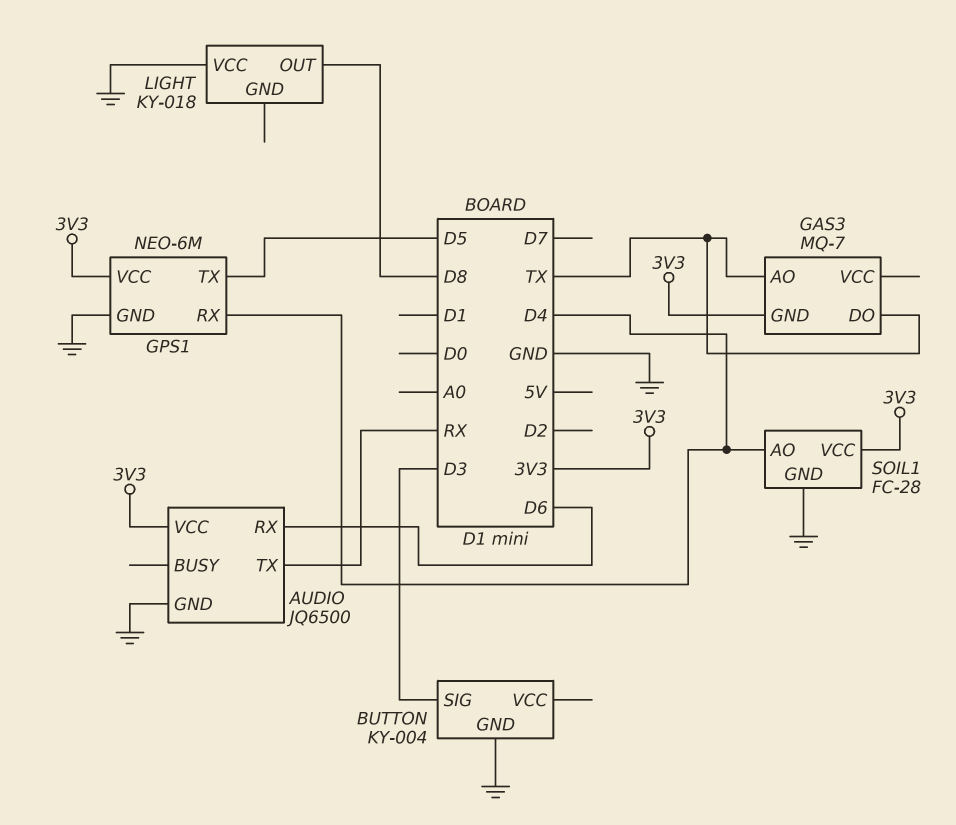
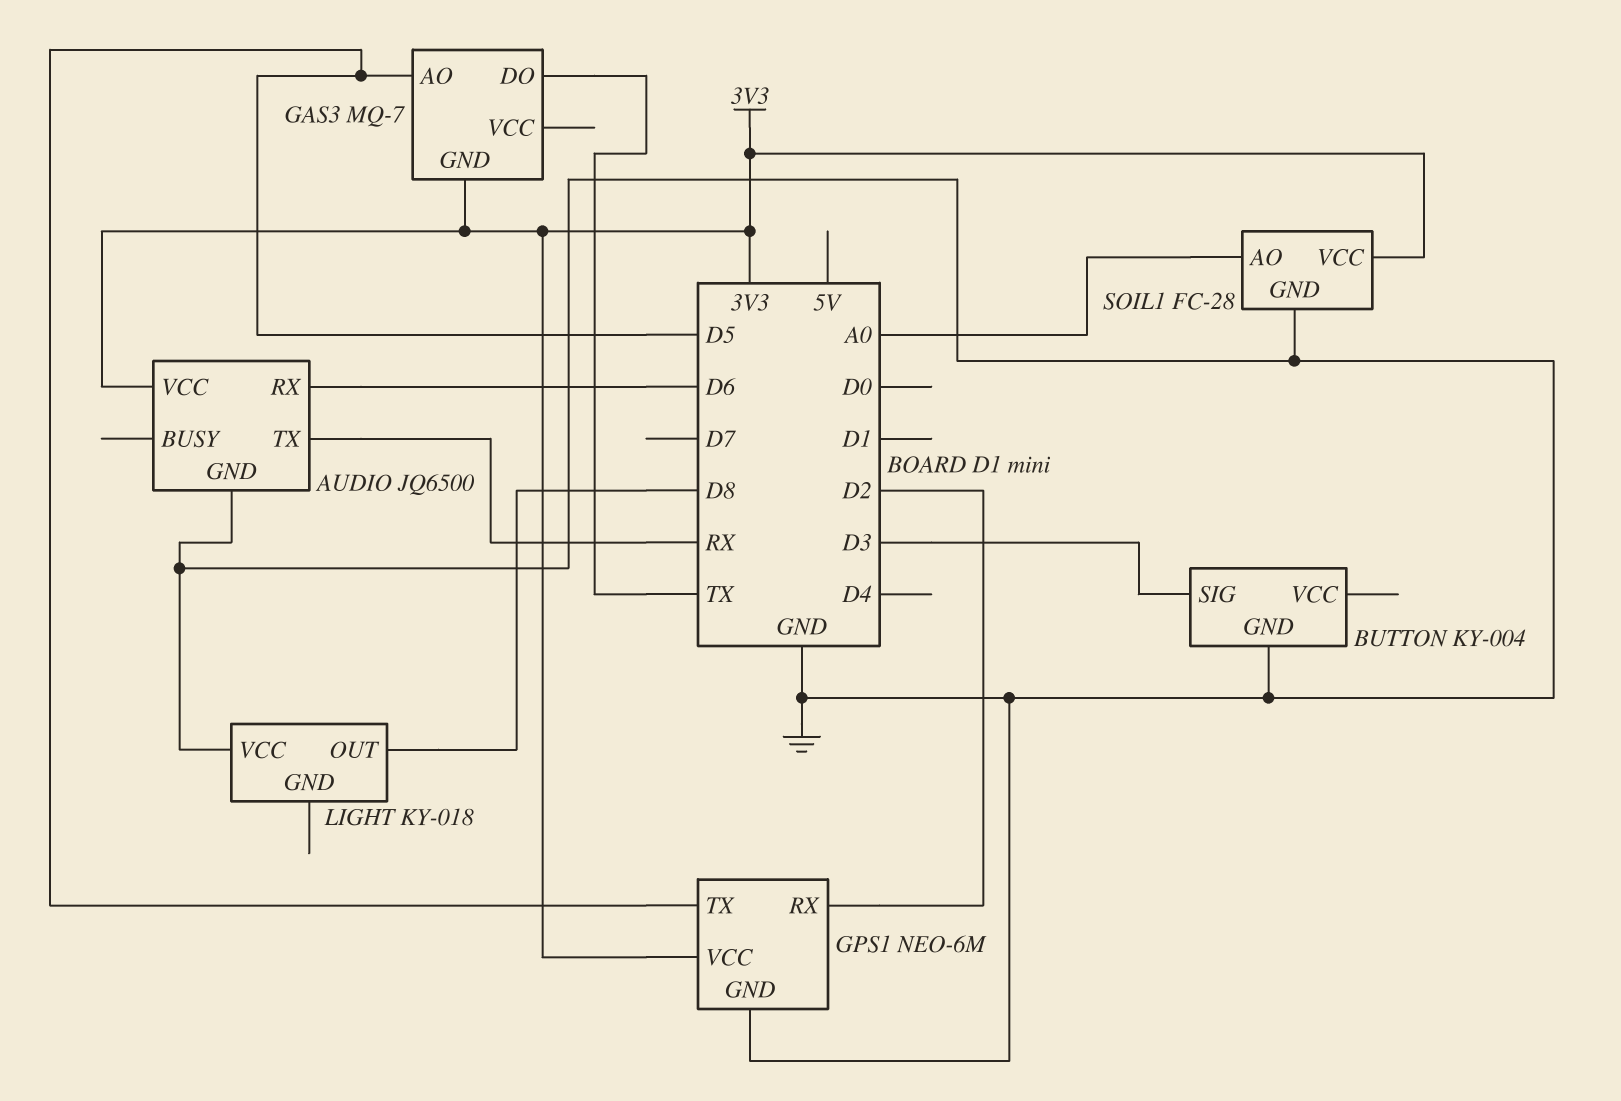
GAS3 pin AO: TX -> D5
GPS1 pin RX: D4 -> D2
SOIL1 pin AO: D4 -> A0

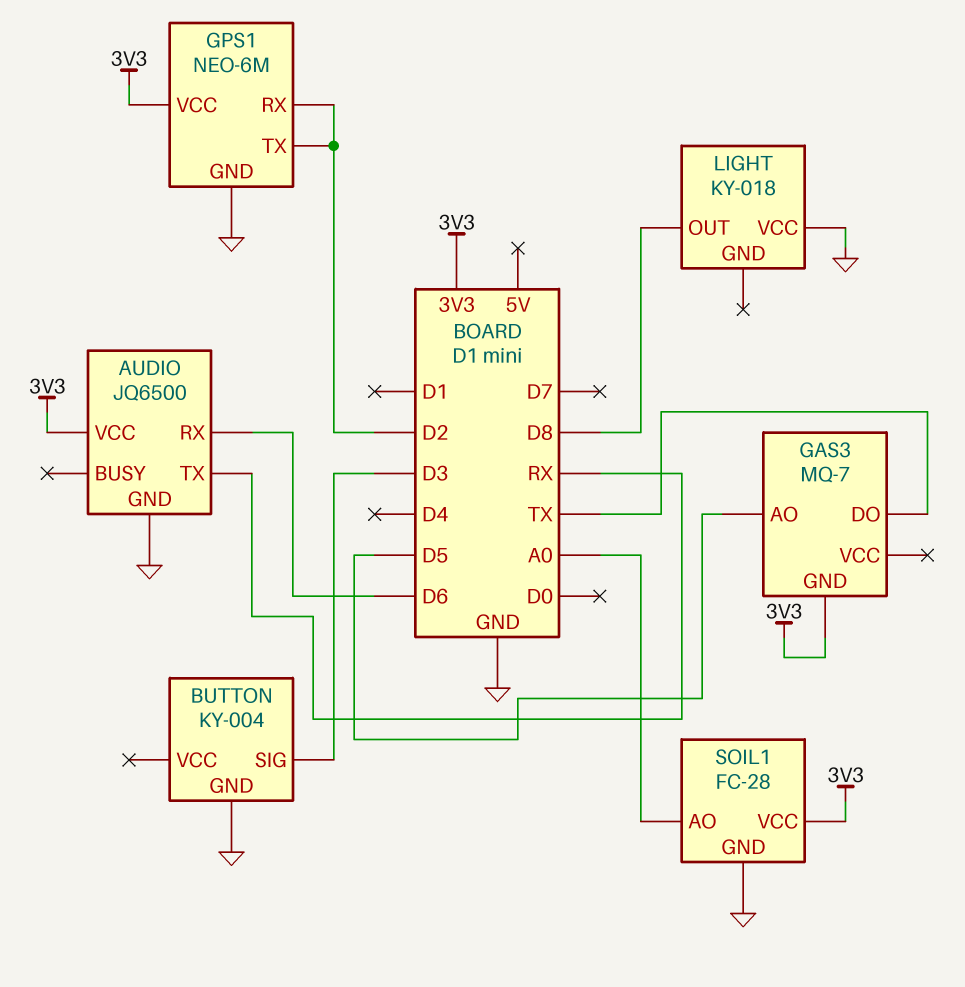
GPS1 pin TX: D5 -> D2

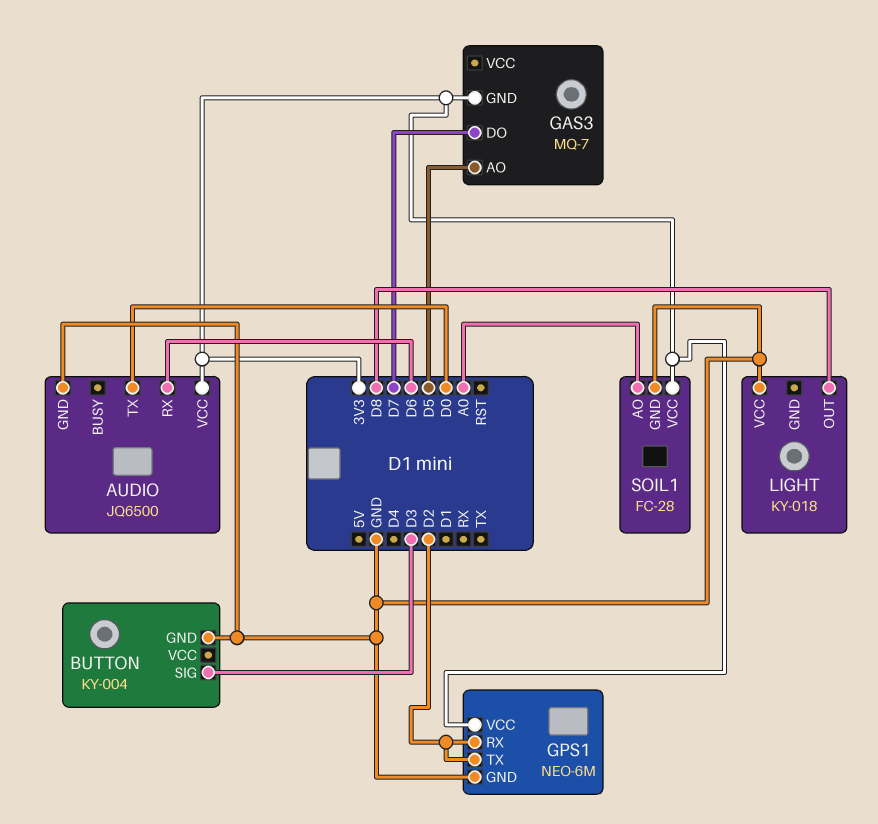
AUDIO pin TX: RX -> D0
GAS3 pin DO: TX -> D7

